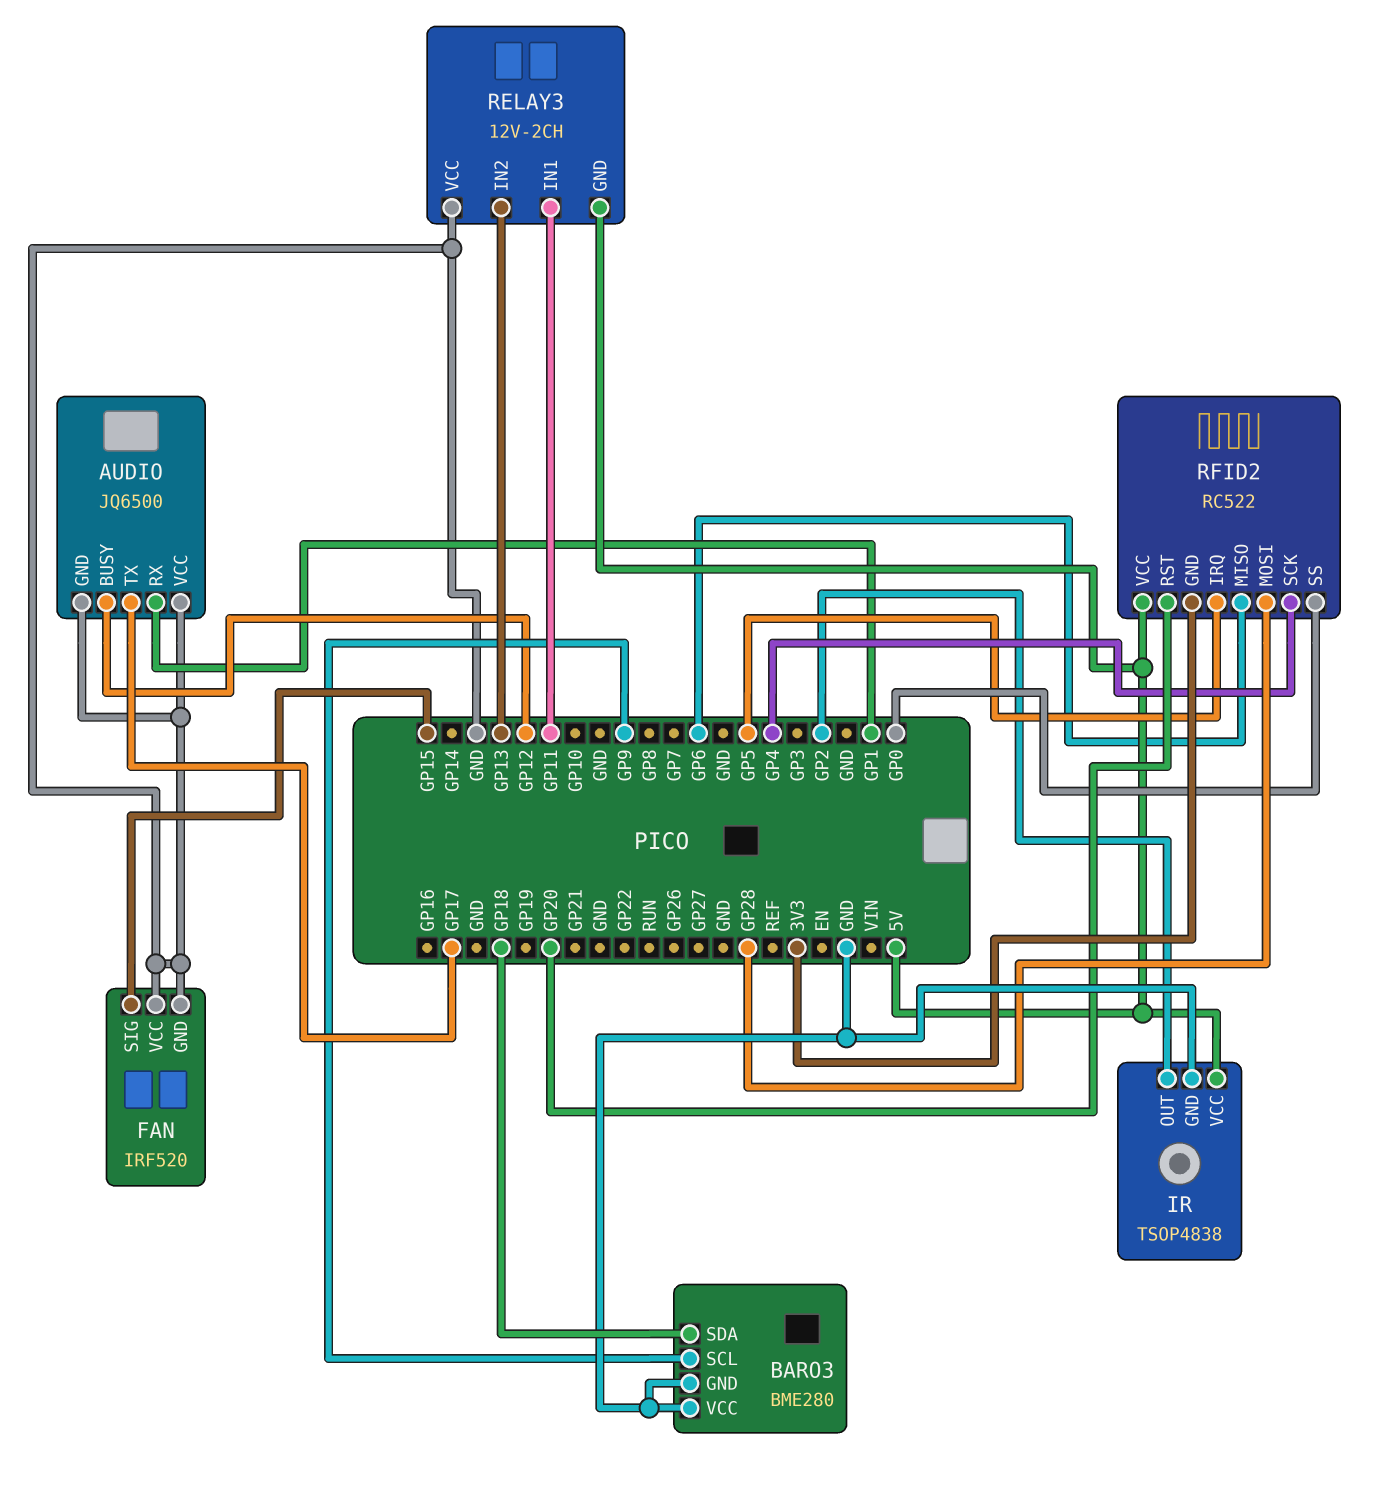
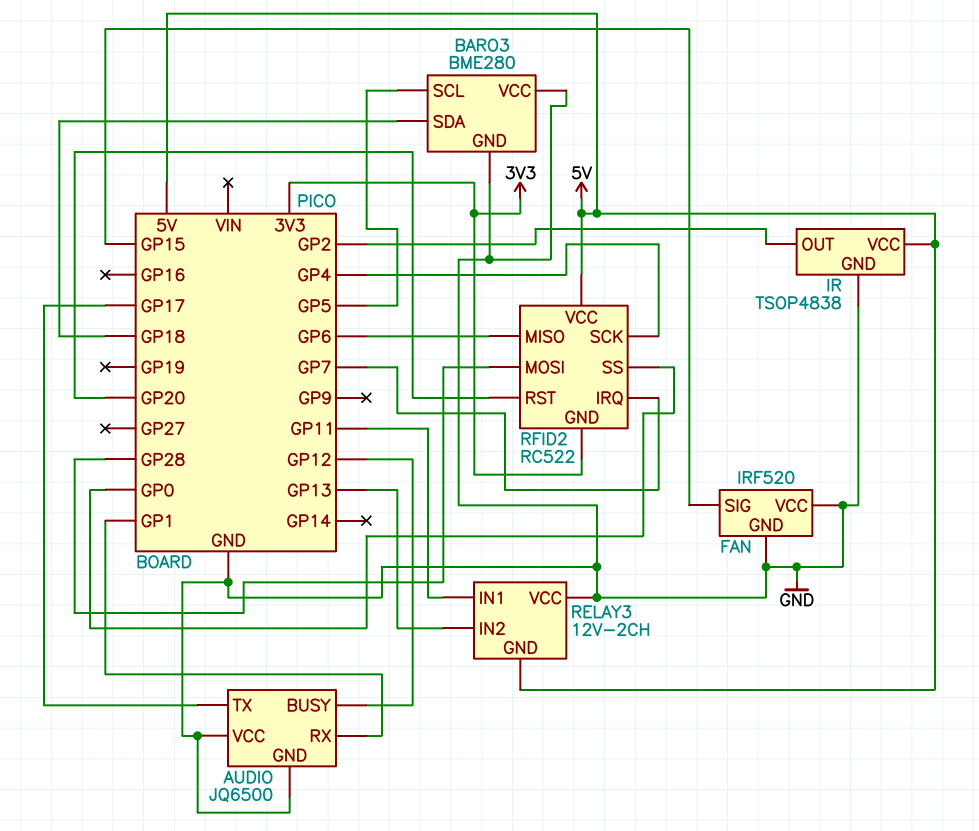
BARO3 pin SCL: GP9 -> GP5
RFID2 pin IRQ: GP5 -> GP7

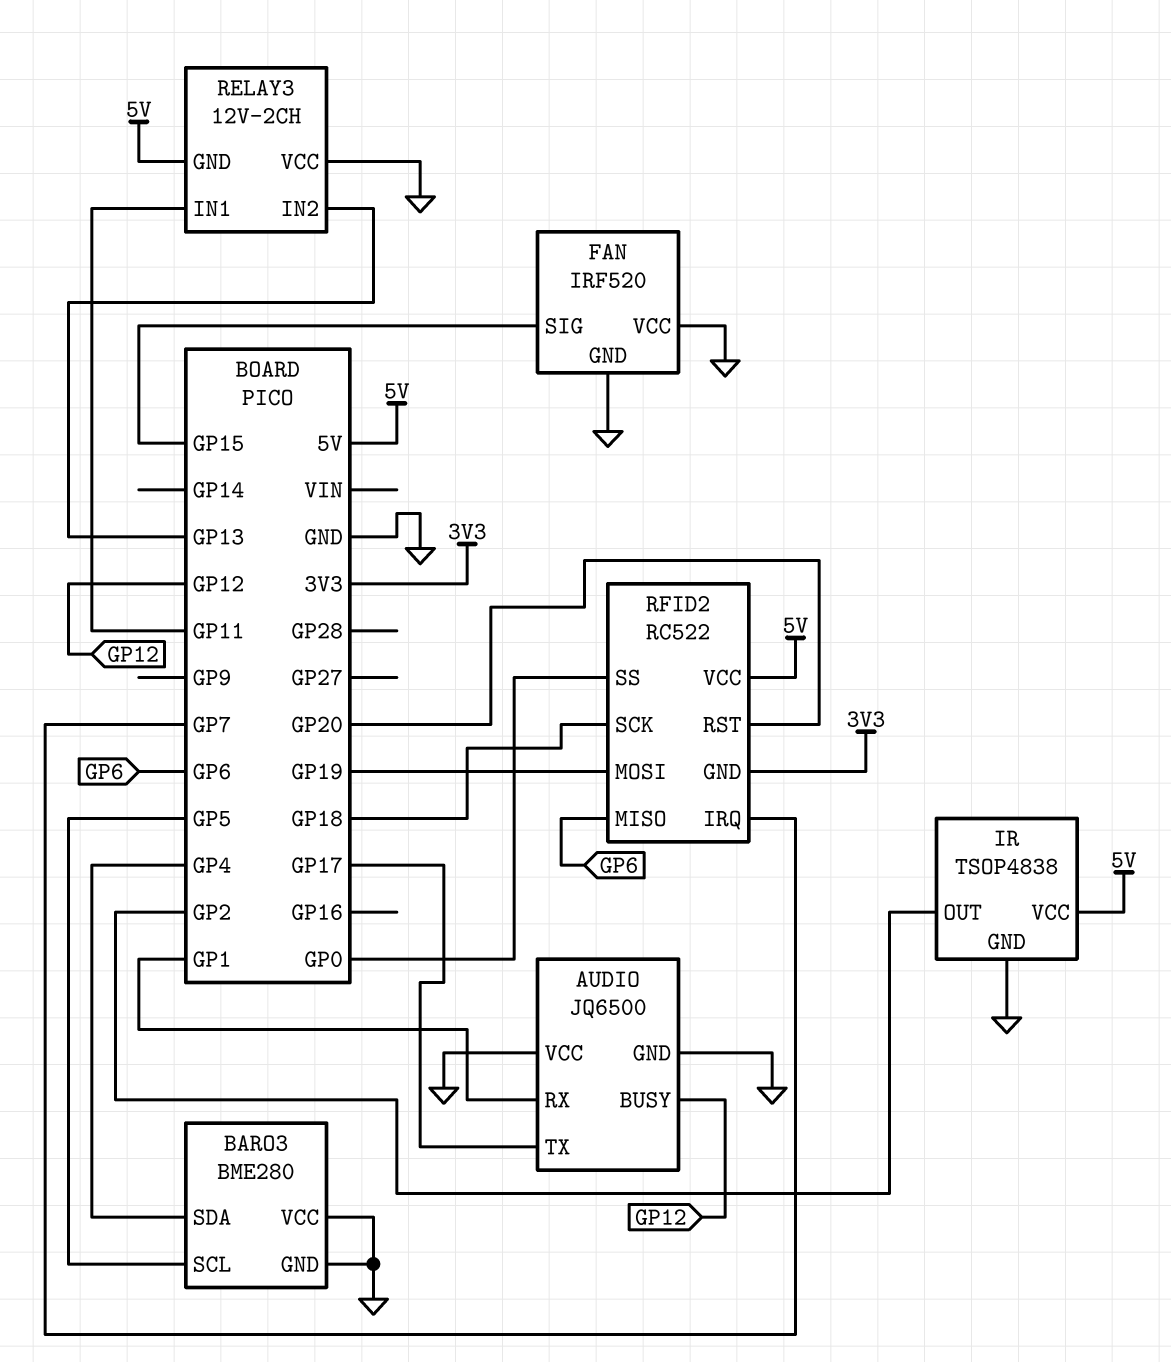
BARO3 pin SDA: GP18 -> GP4
RFID2 pin MOSI: GP28 -> GP19
RFID2 pin SCK: GP4 -> GP18

